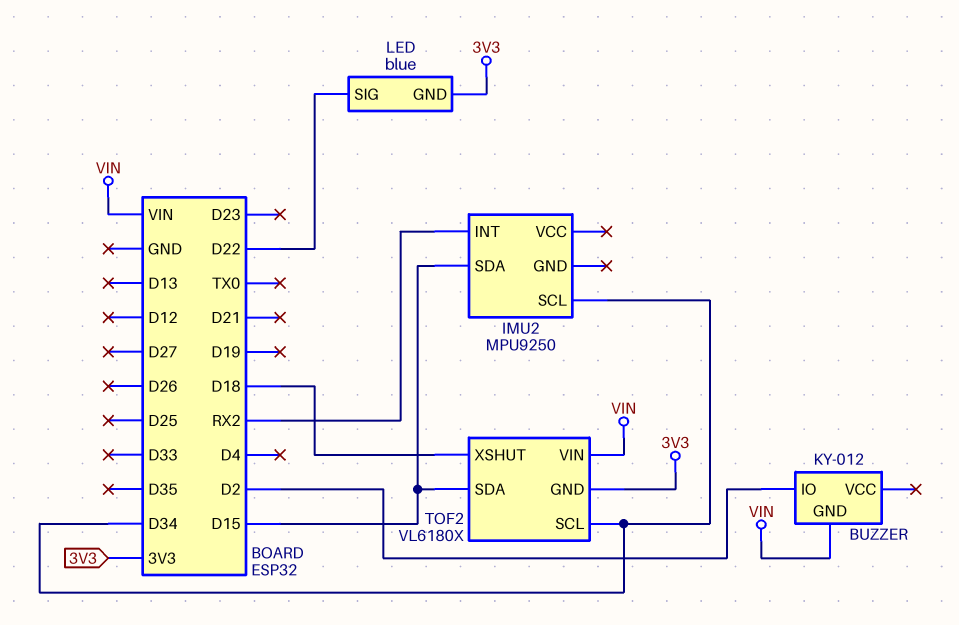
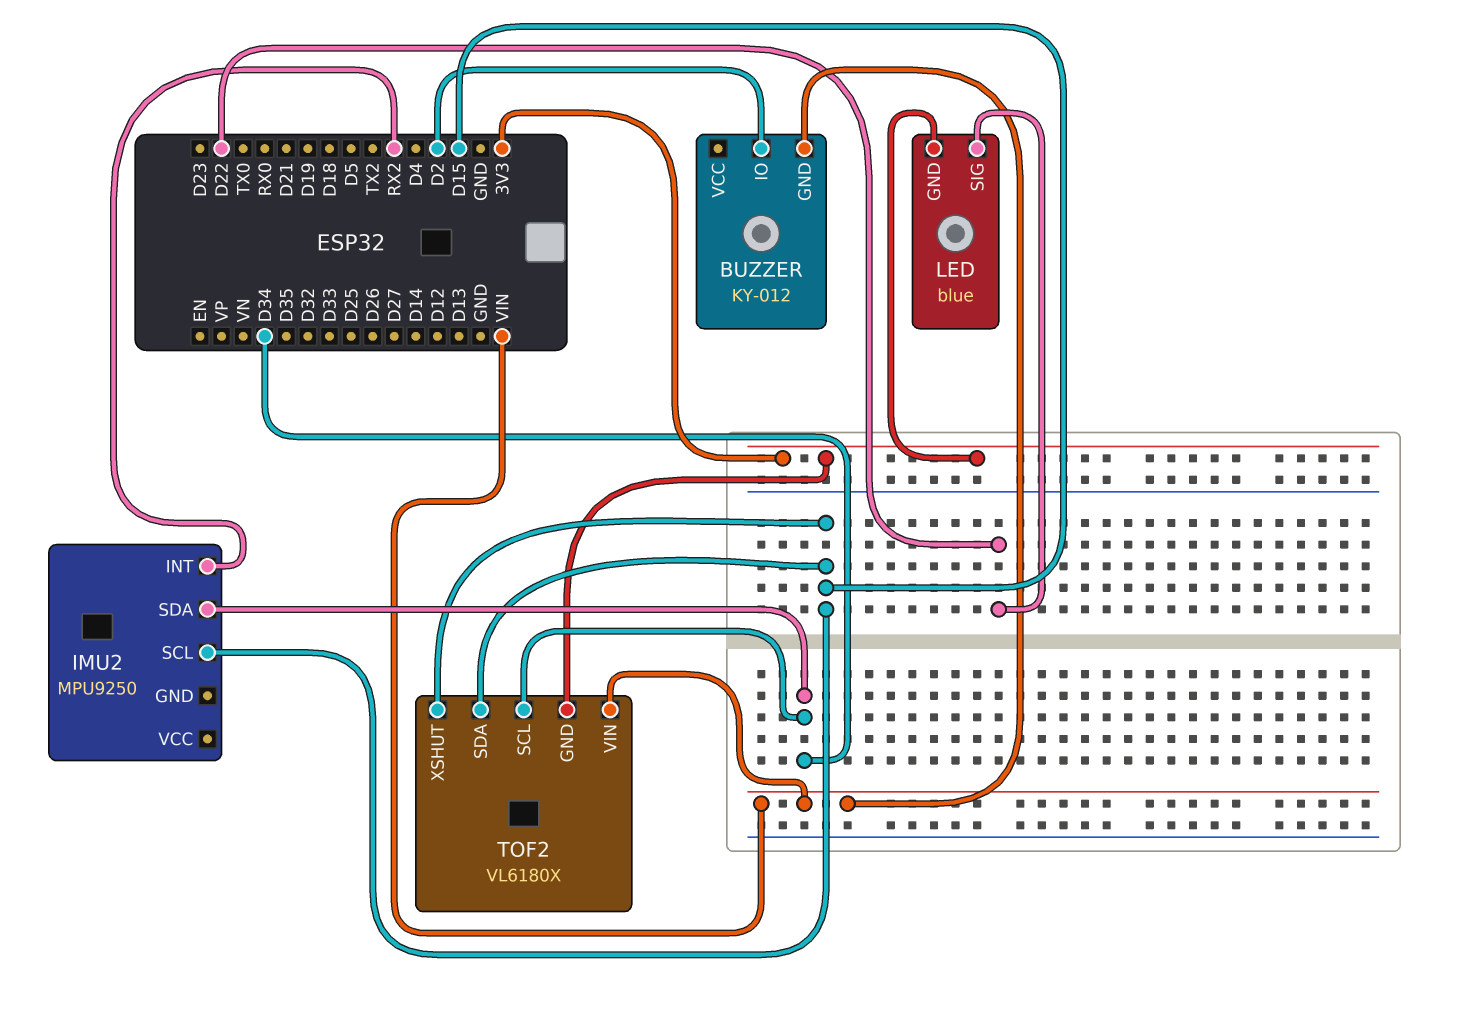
IMU2 pin SCL: D34 -> D15
IMU2 pin SDA: D15 -> D34
TOF2 pin XSHUT: D18 -> D15

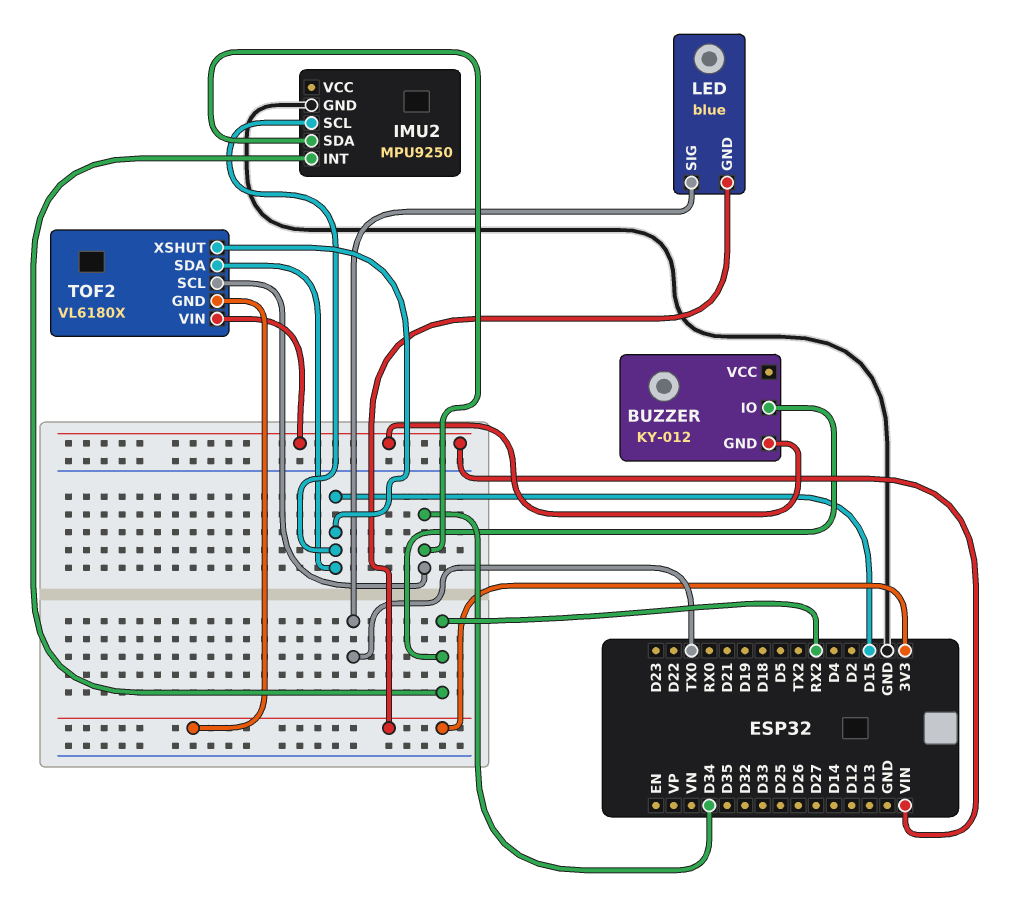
BUZZER pin IO: D2 -> RX2
IMU2 pin GND: none -> GND
LED pin SIG: D22 -> TX0

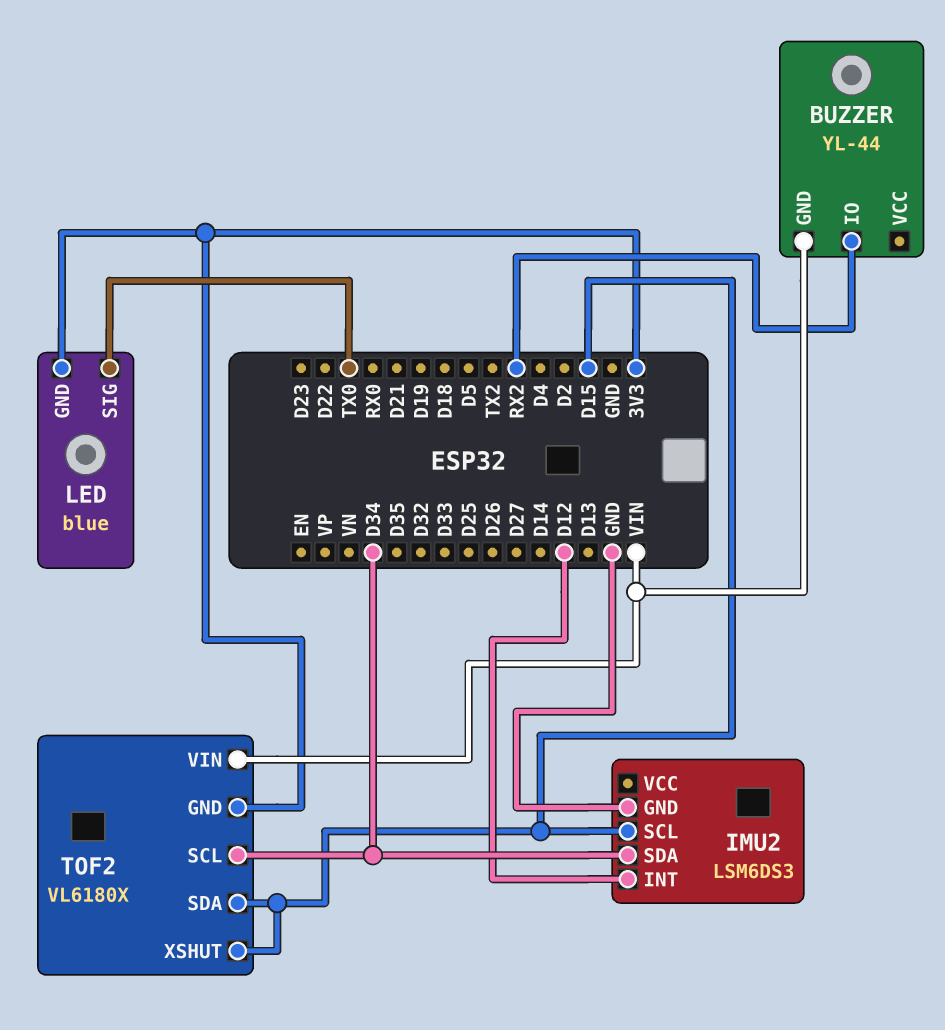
BUZZER: KY-012 -> YL-44
IMU2: MPU9250 -> LSM6DS3
IMU2 pin INT: RX2 -> D12

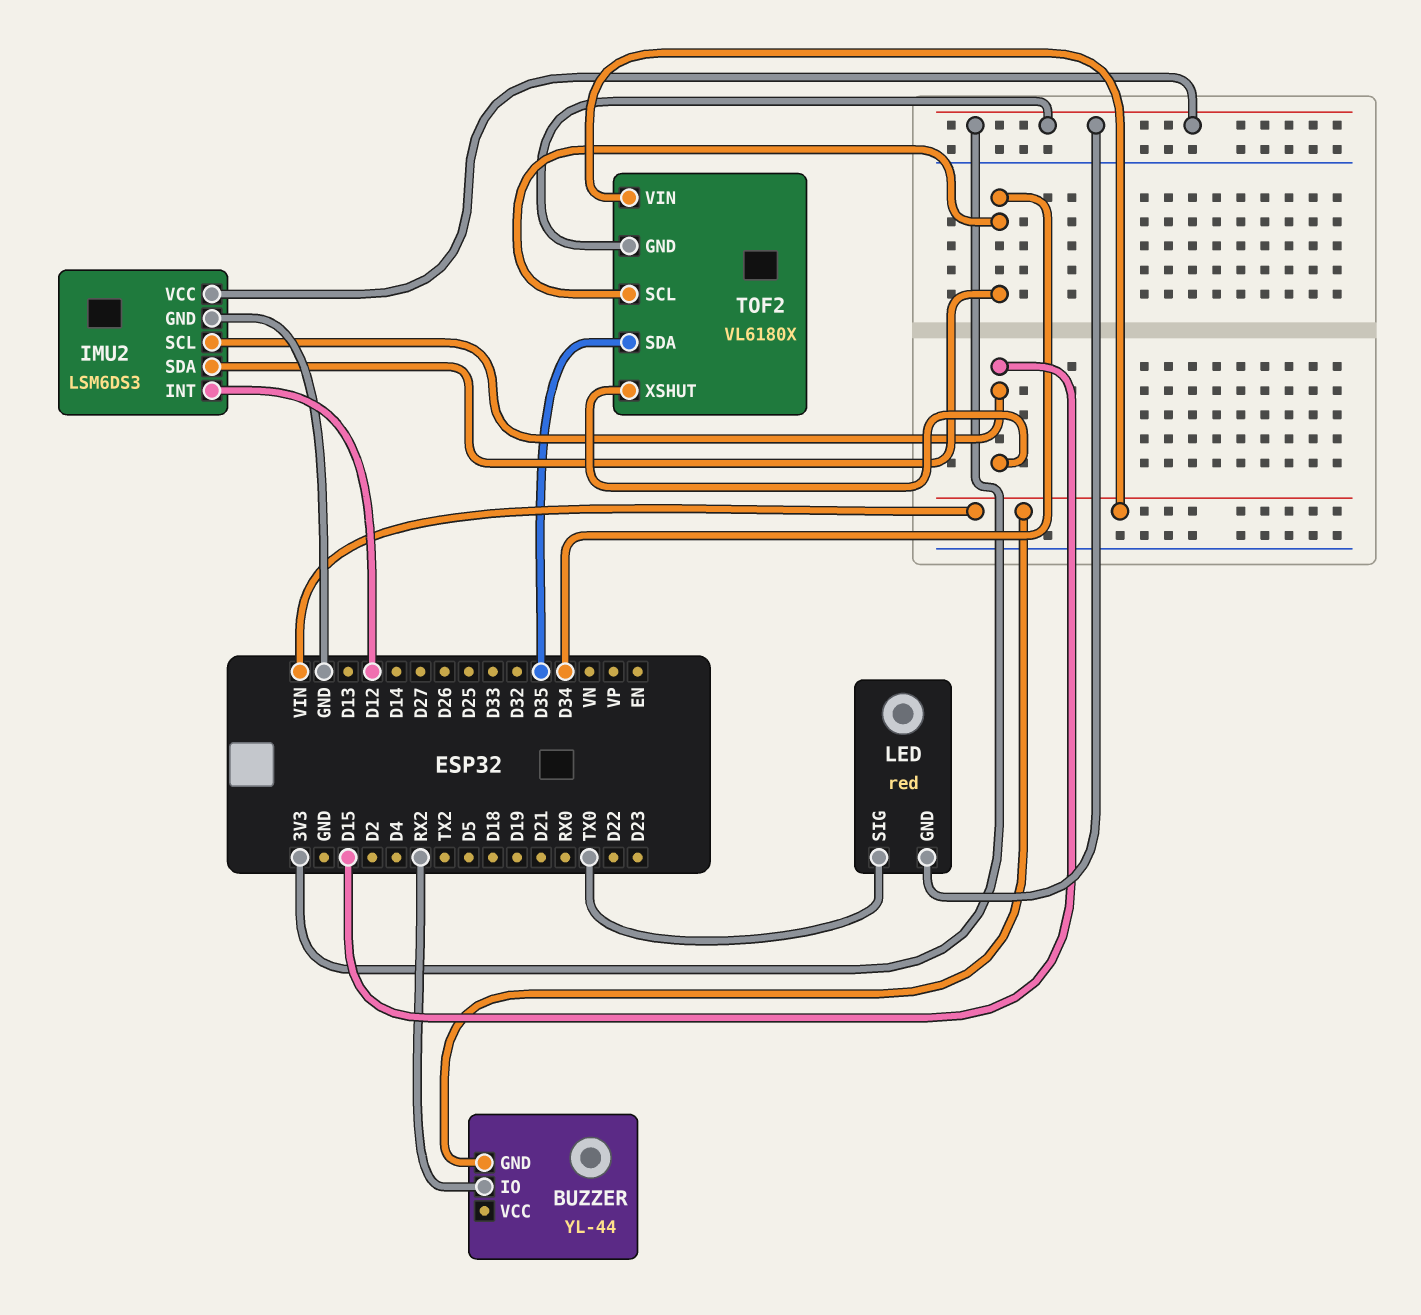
IMU2 pin VCC: none -> 3V3
LED: blue -> red
TOF2 pin SDA: D15 -> D35

